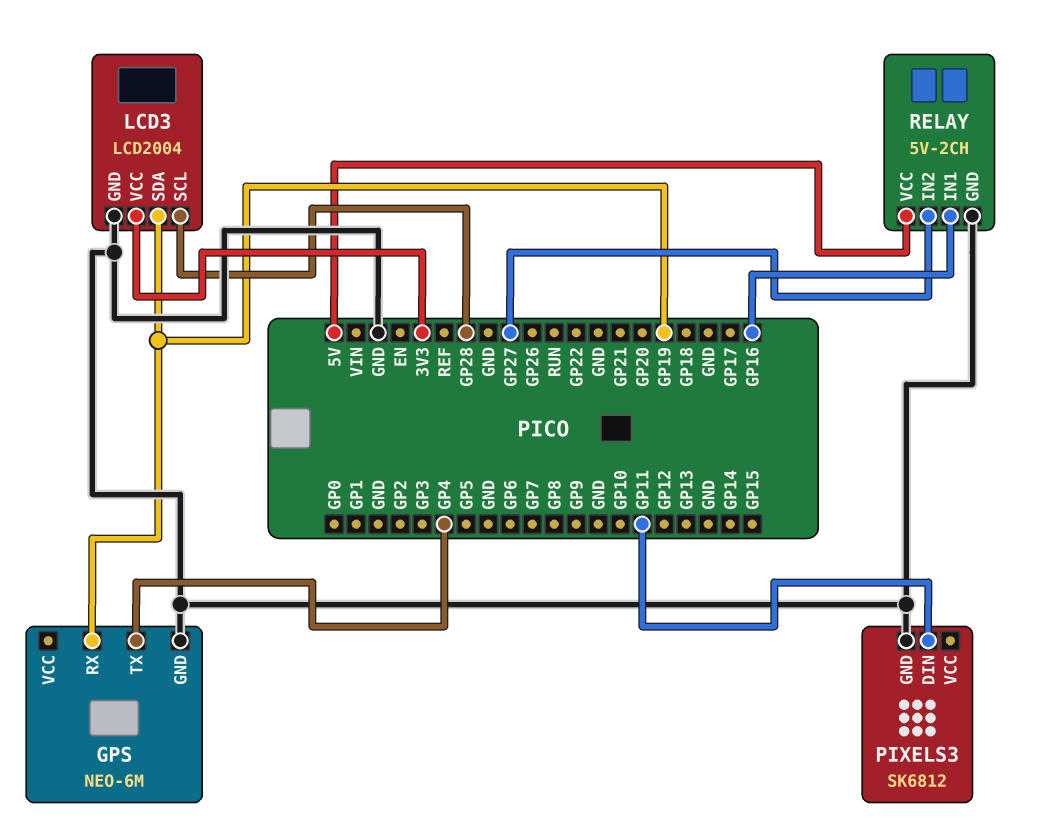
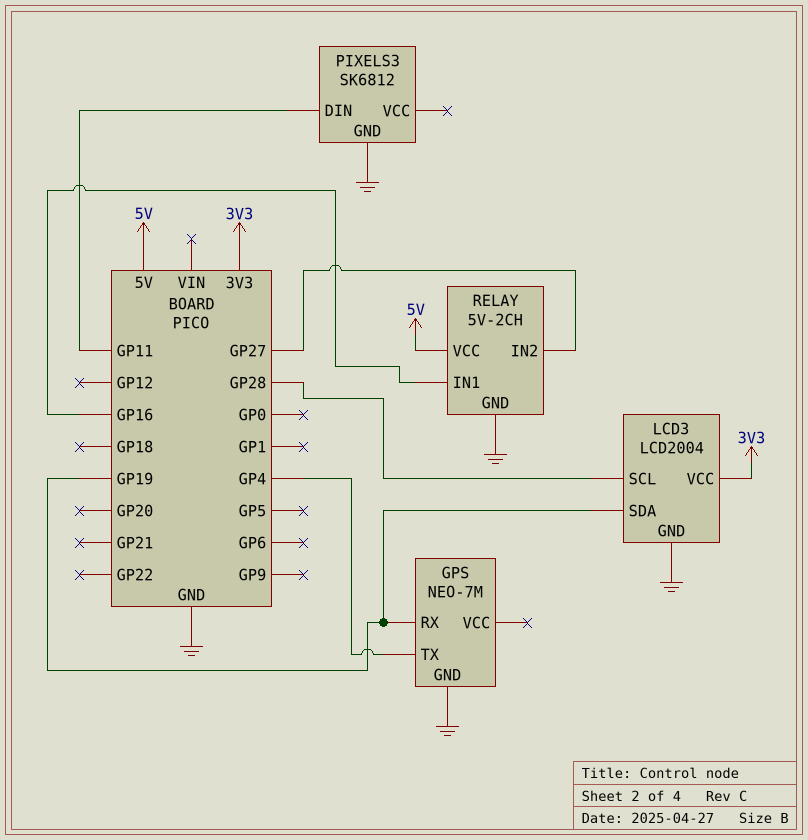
GPS: NEO-6M -> NEO-7M

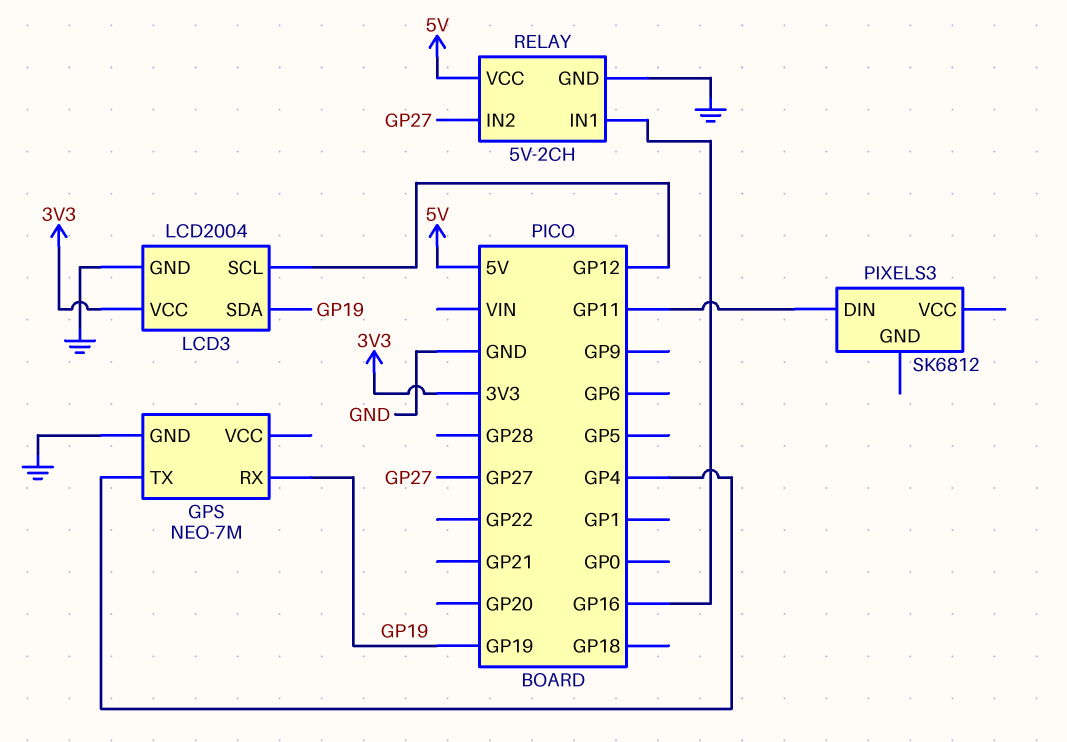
LCD3 pin SCL: GP28 -> GP12
PIXELS3 pin GND: GND -> none

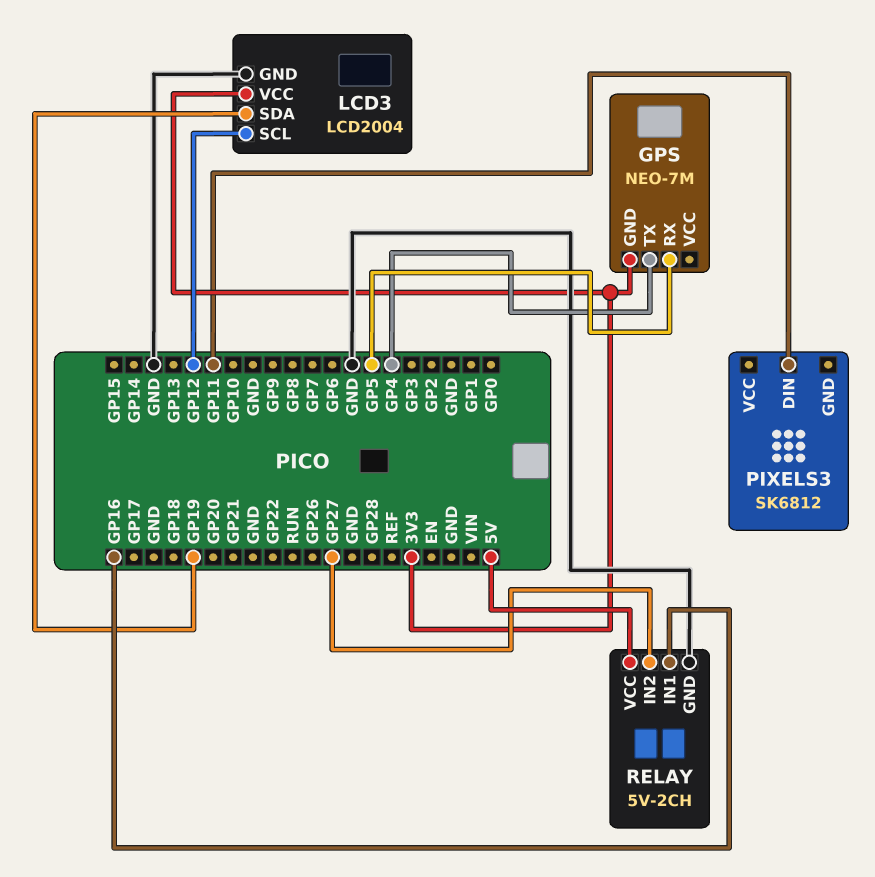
GPS pin GND: GND -> 3V3
GPS pin RX: GP19 -> GP5

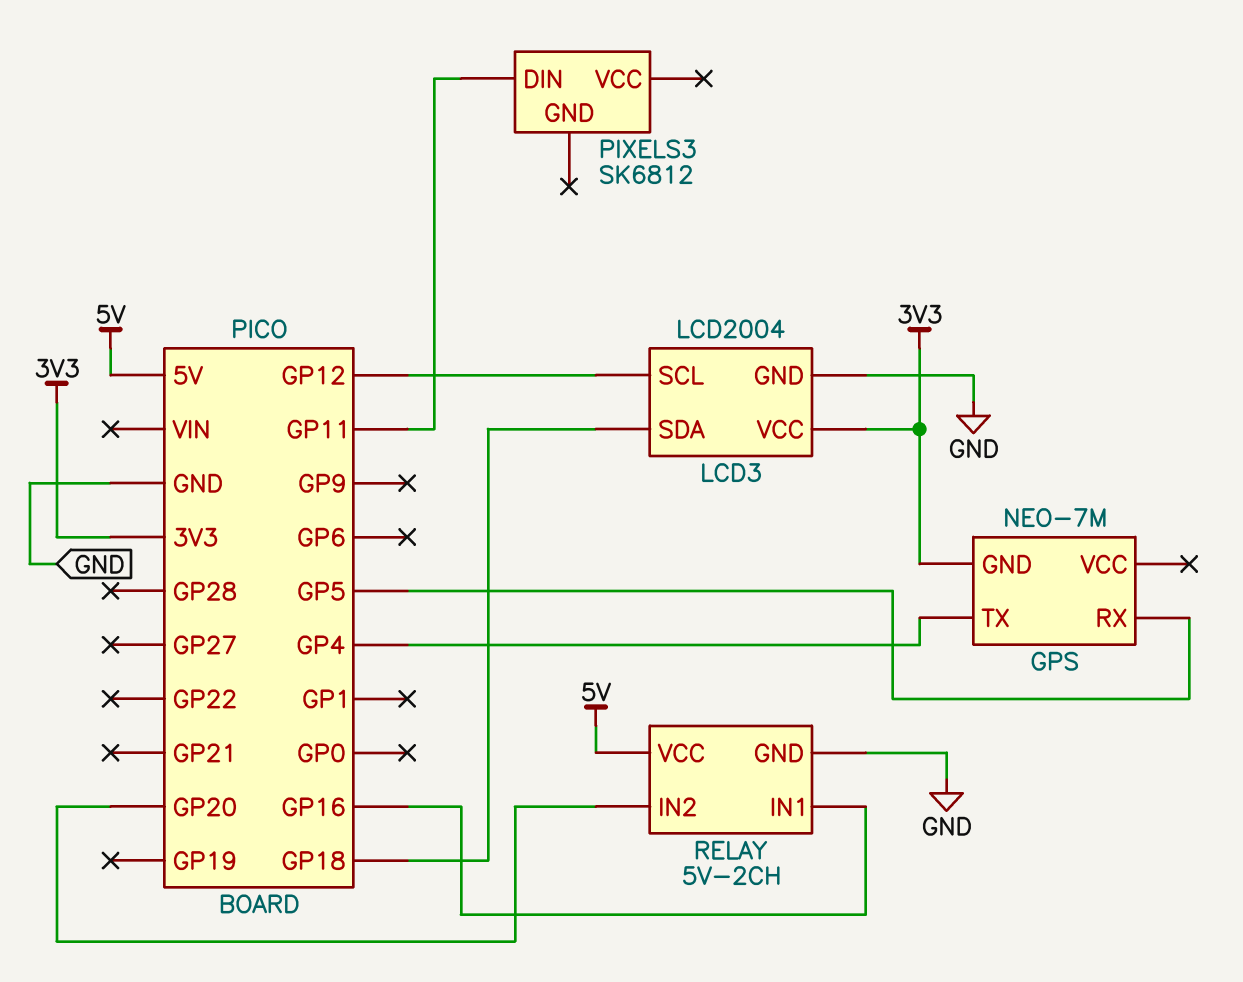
LCD3 pin SDA: GP19 -> GP18
RELAY pin IN2: GP27 -> GP20

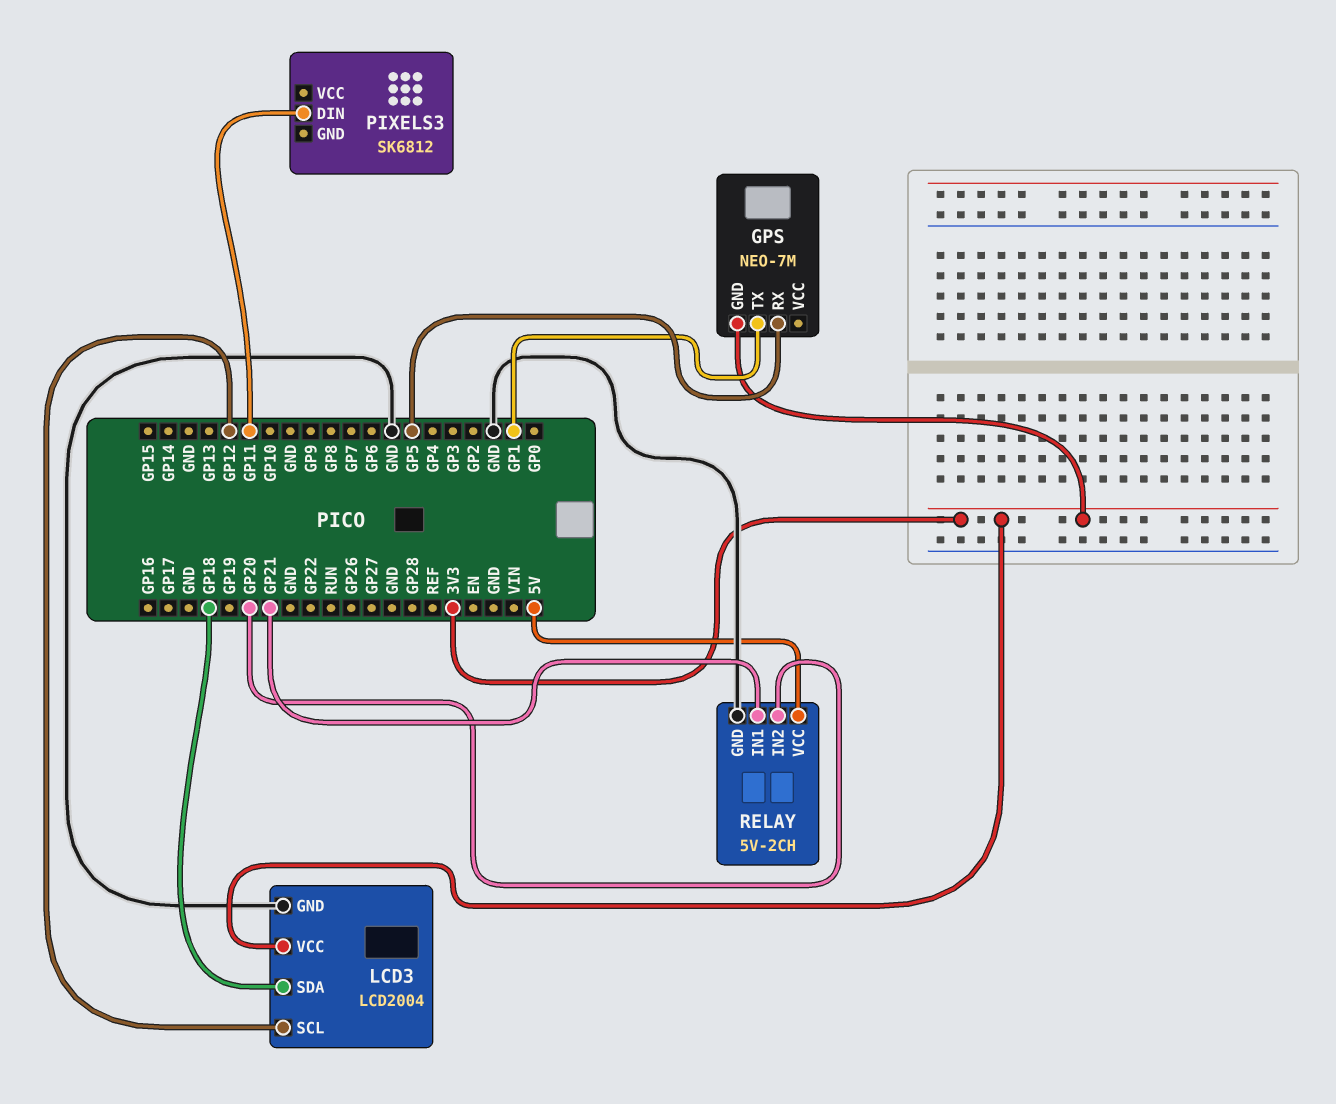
GPS pin TX: GP4 -> GP1
RELAY pin IN1: GP16 -> GP21

